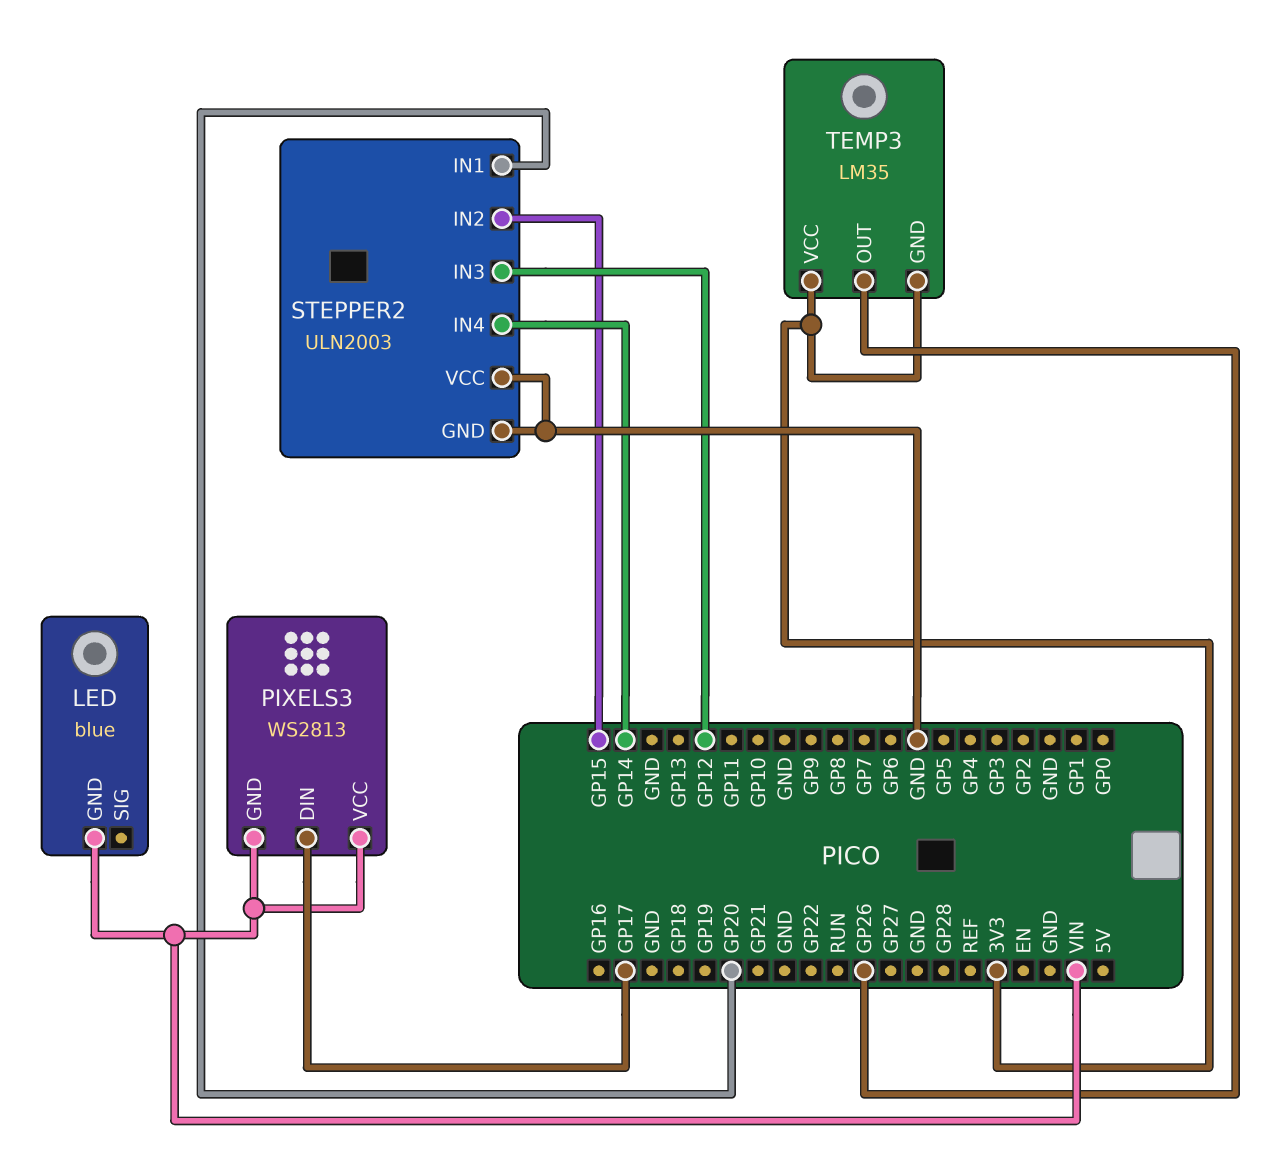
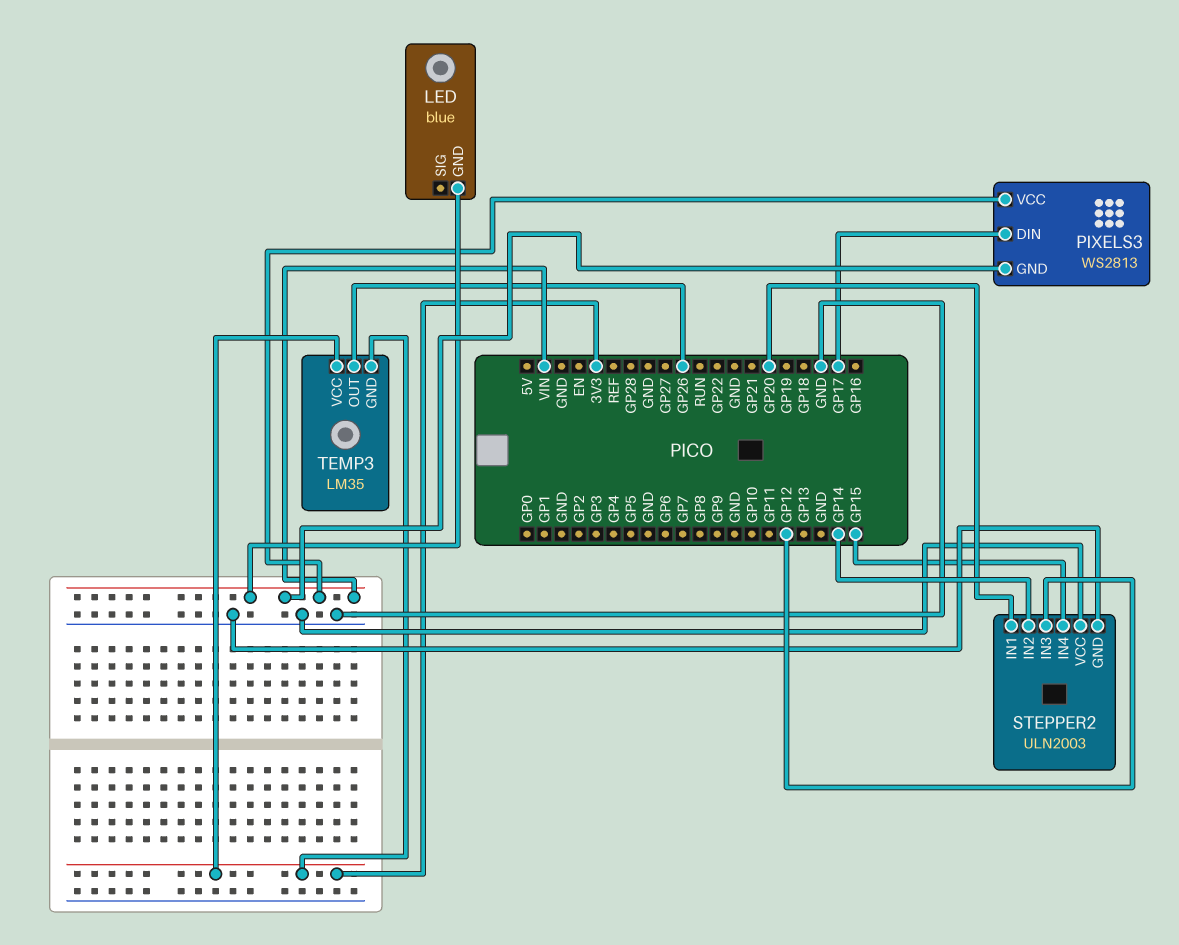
STEPPER2 pin IN2: GP15 -> GP14
STEPPER2 pin IN4: GP14 -> GP15

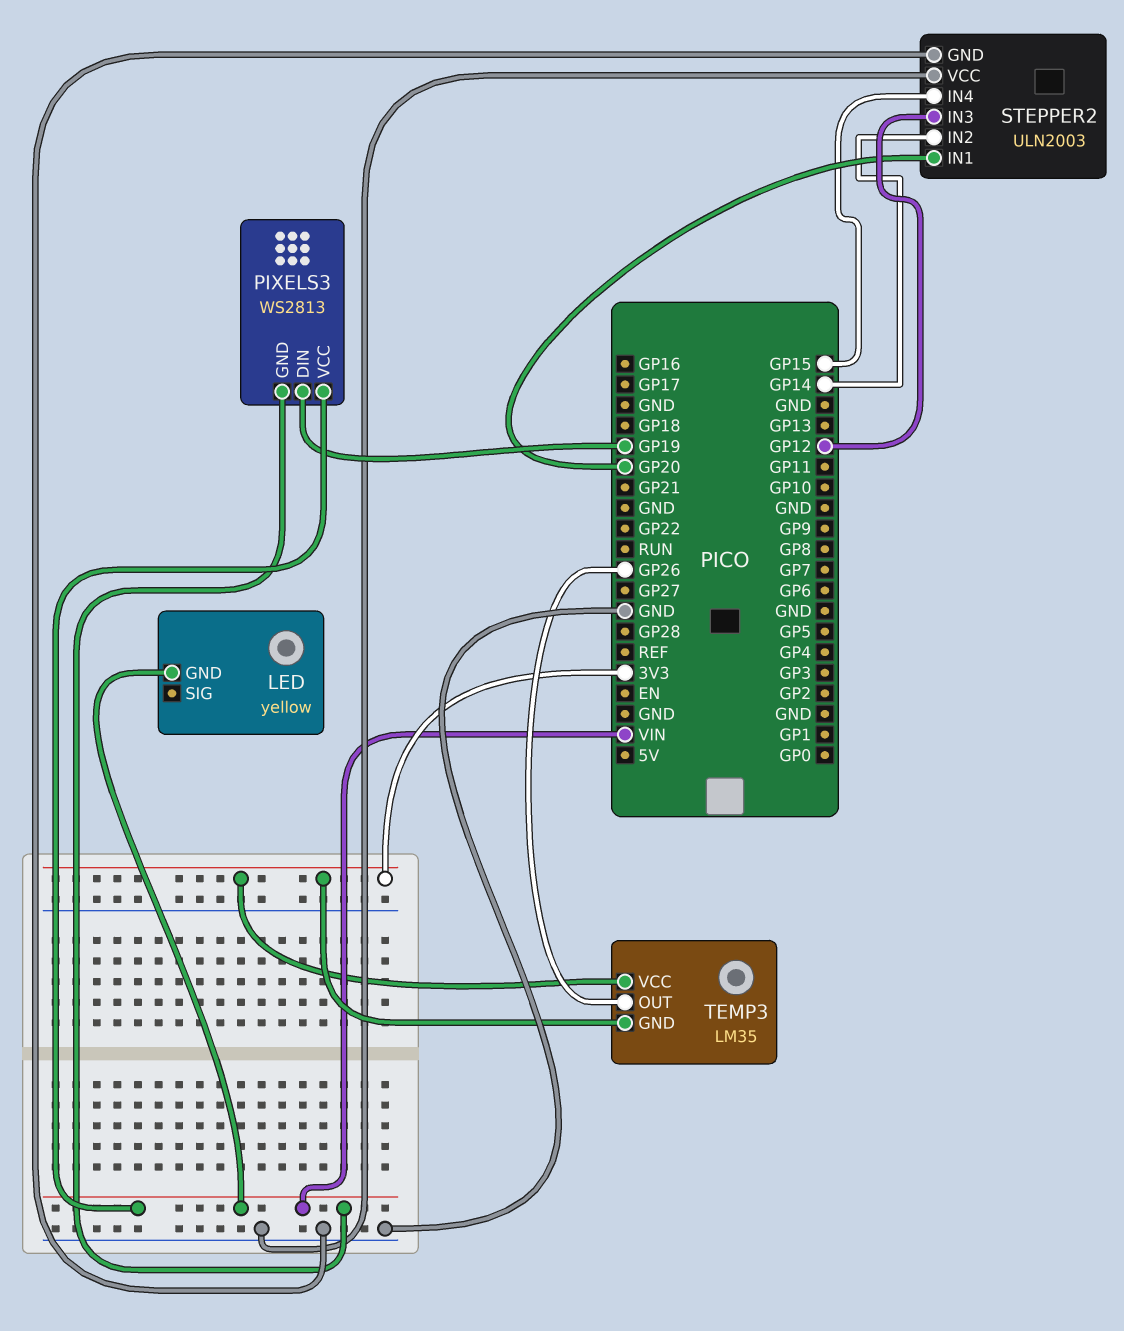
LED: blue -> yellow
PIXELS3 pin DIN: GP17 -> GP19

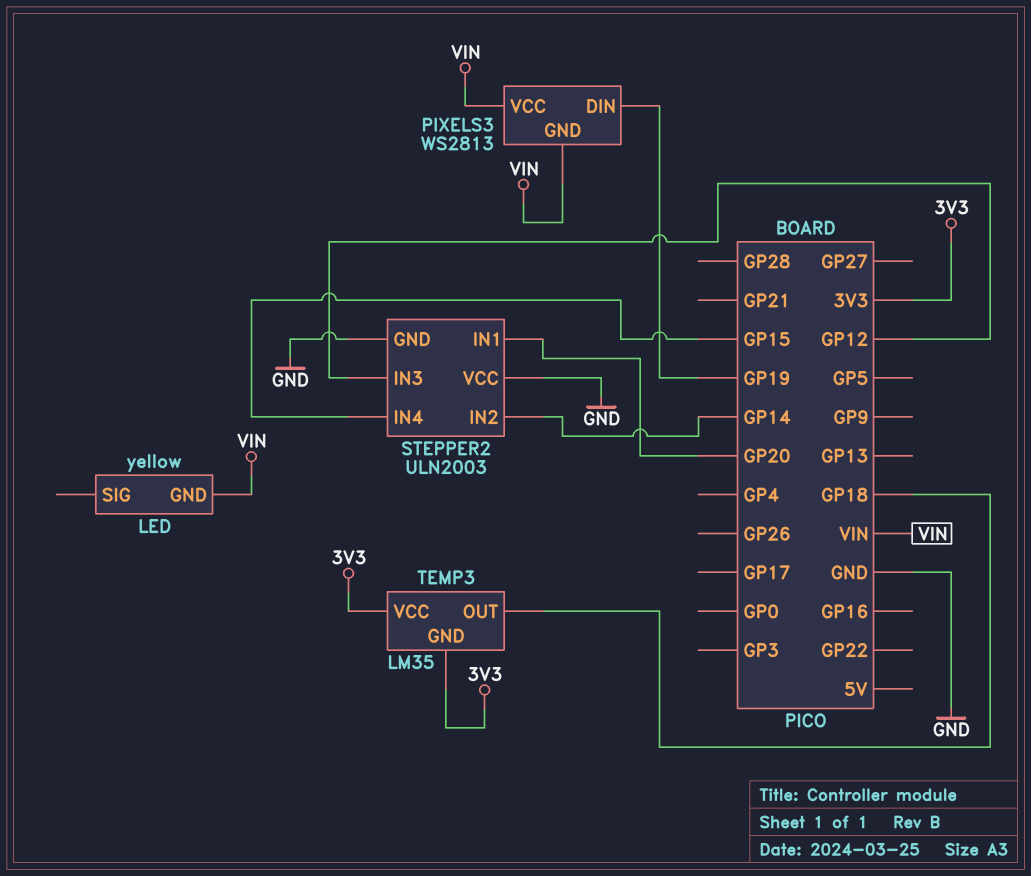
TEMP3 pin OUT: GP26 -> GP18

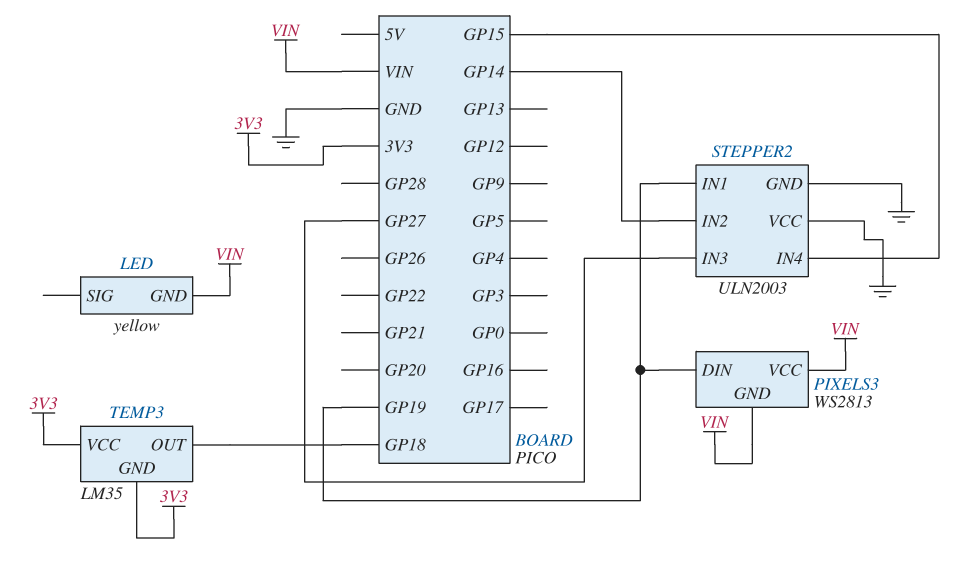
STEPPER2 pin IN1: GP20 -> GP19
STEPPER2 pin IN3: GP12 -> GP27

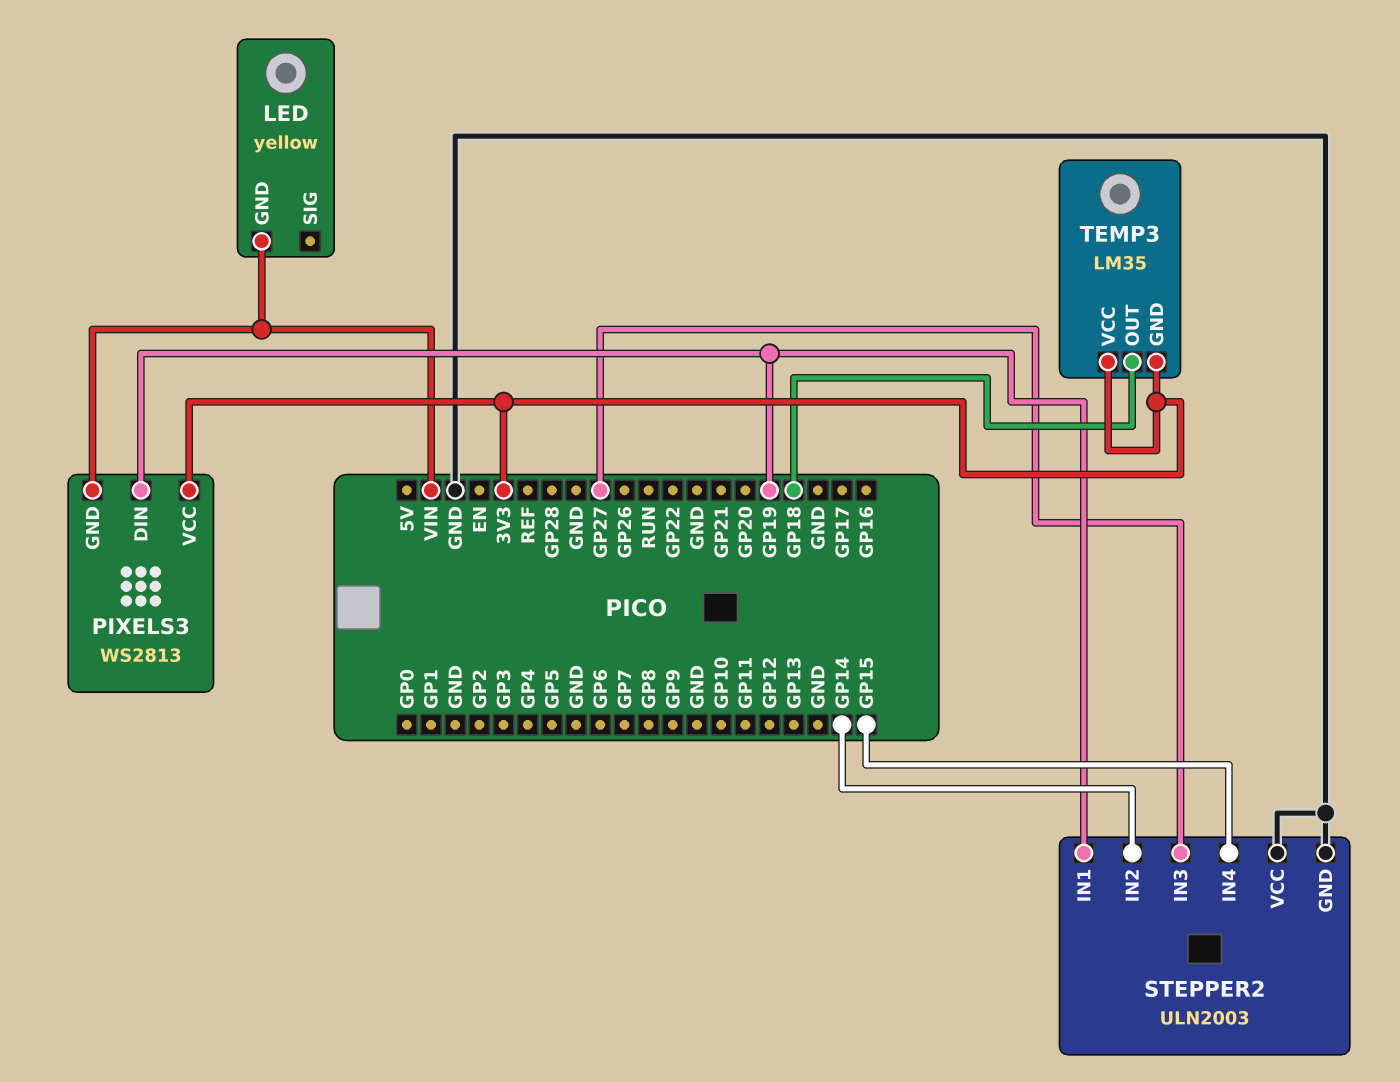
PIXELS3 pin VCC: VIN -> 3V3

